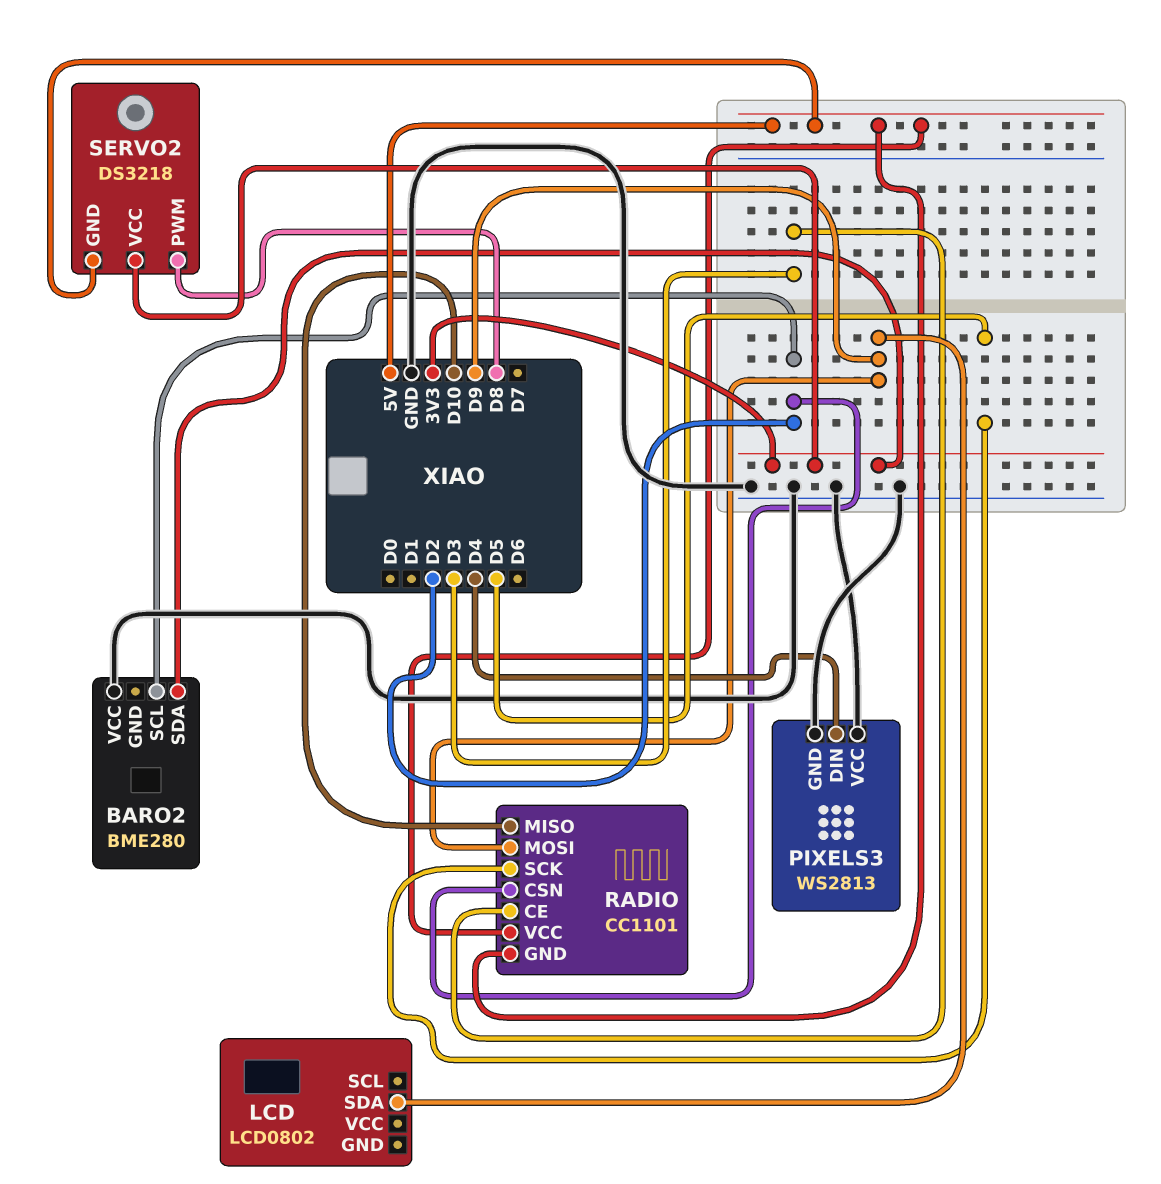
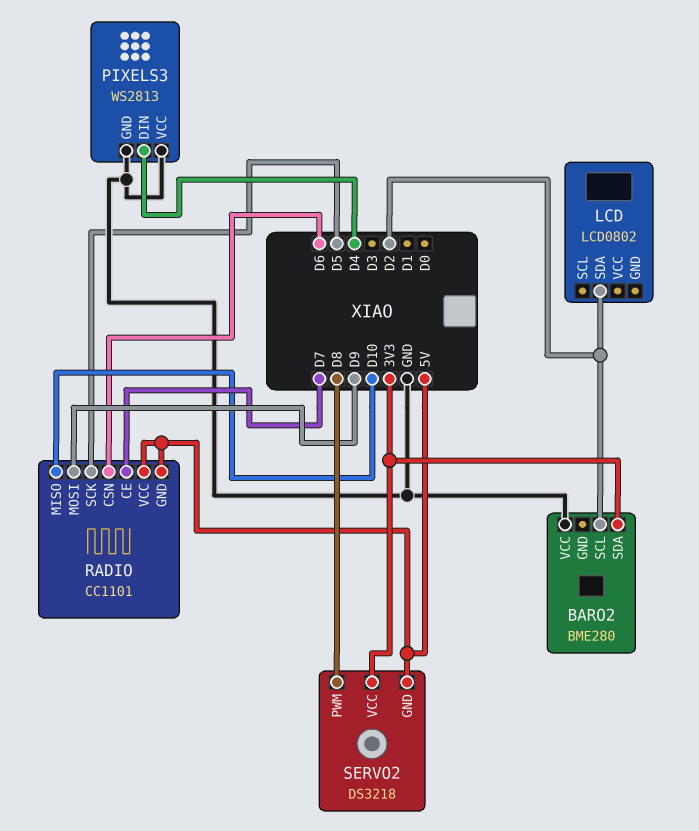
LCD pin SDA: D9 -> D2
RADIO pin CE: D3 -> D7
RADIO pin CSN: D2 -> D6

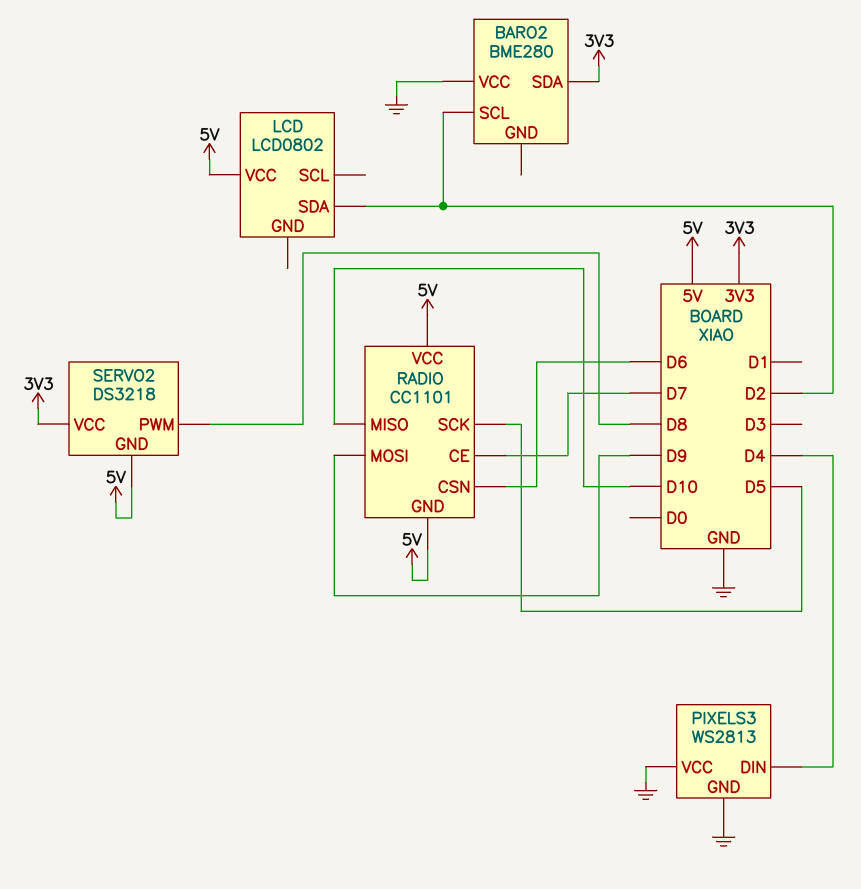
LCD pin VCC: none -> 5V

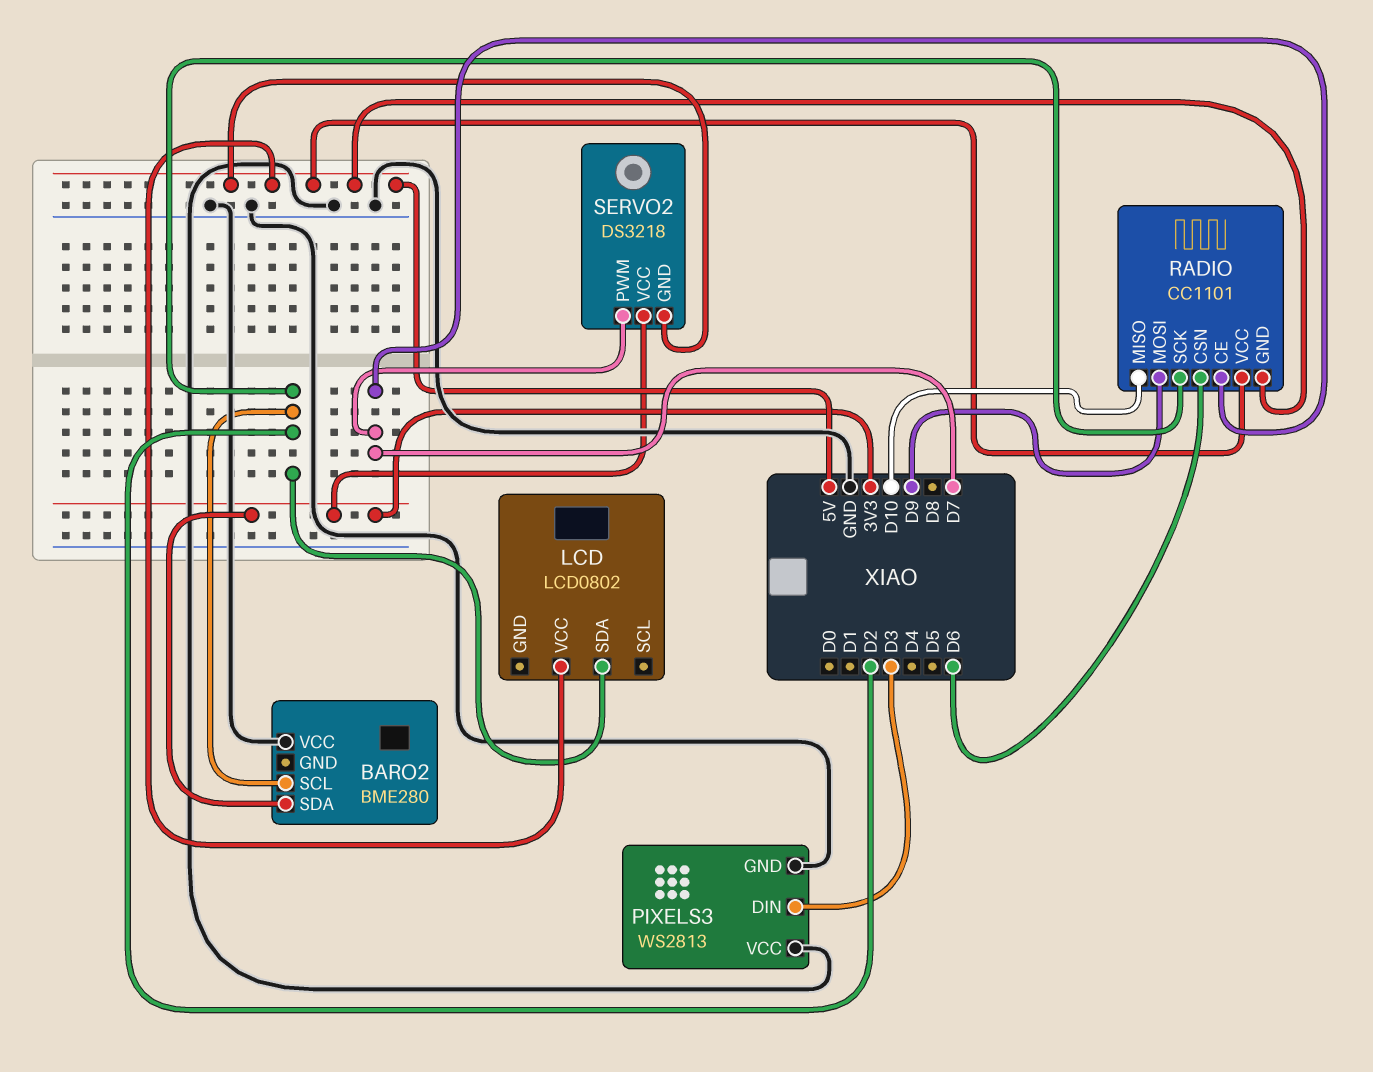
PIXELS3 pin DIN: D4 -> D3
RADIO pin SCK: D5 -> D2
SERVO2 pin PWM: D8 -> D7

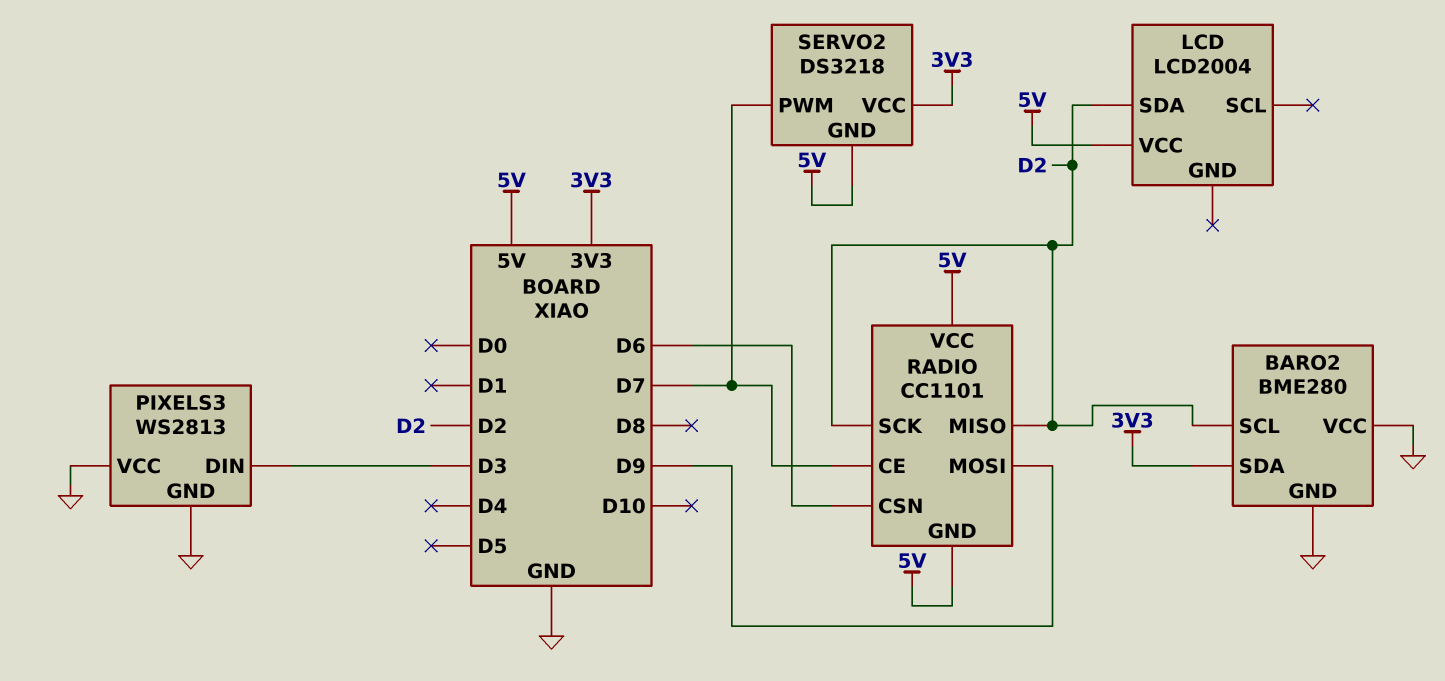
BARO2 pin GND: none -> GND
LCD: LCD0802 -> LCD2004
RADIO pin MISO: D10 -> D2

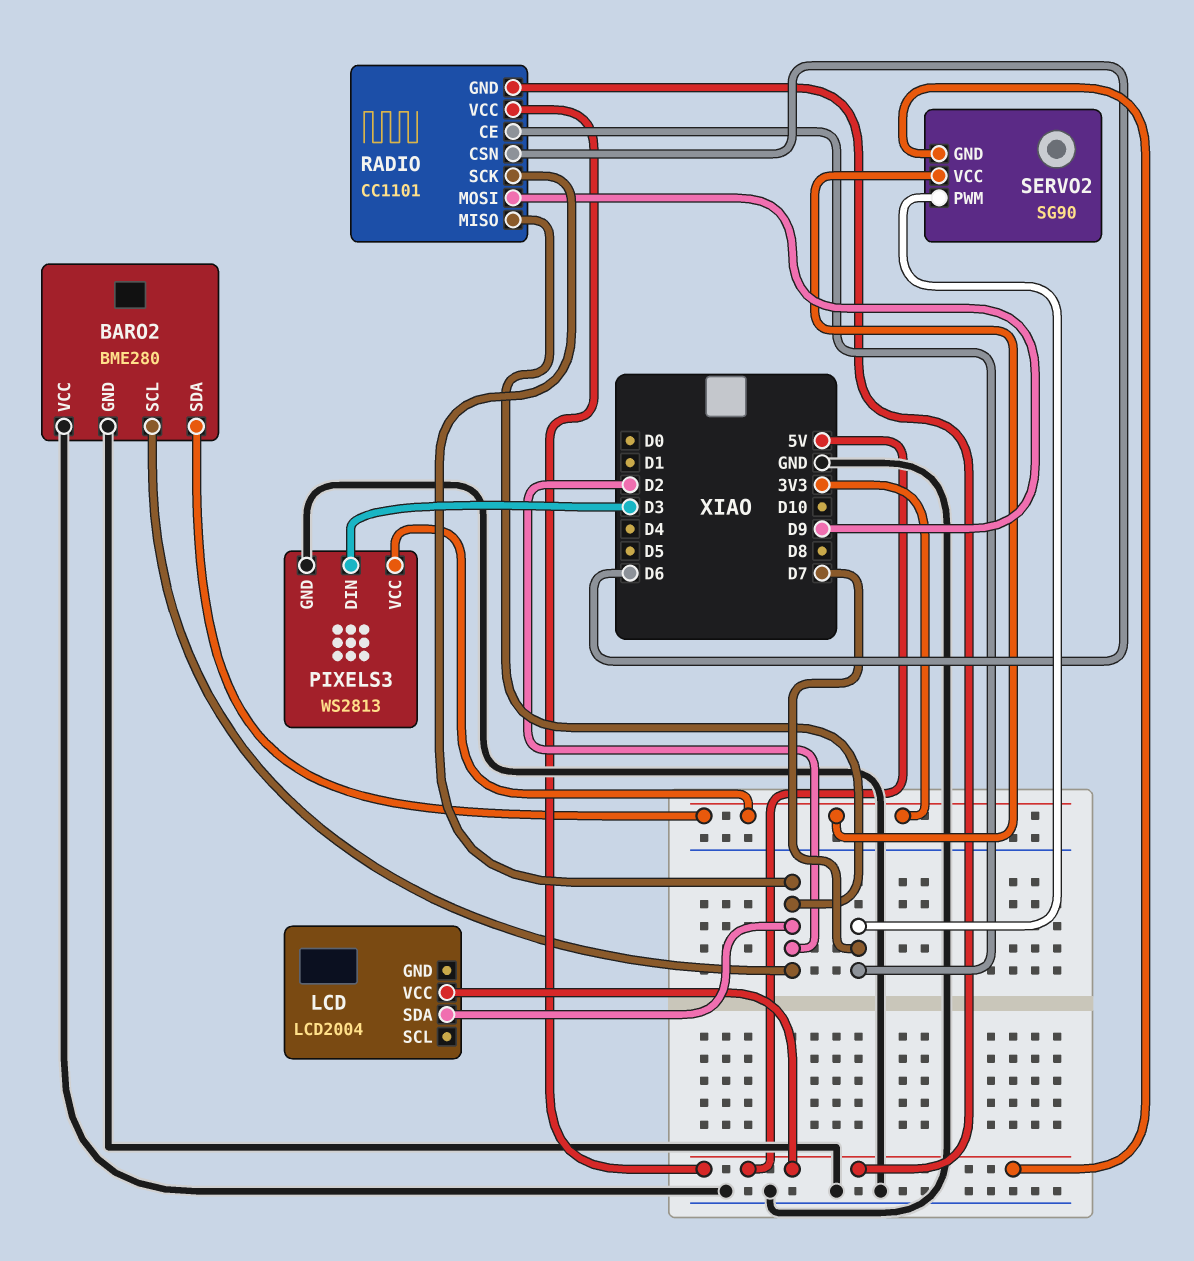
PIXELS3 pin VCC: GND -> 3V3
SERVO2: DS3218 -> SG90

